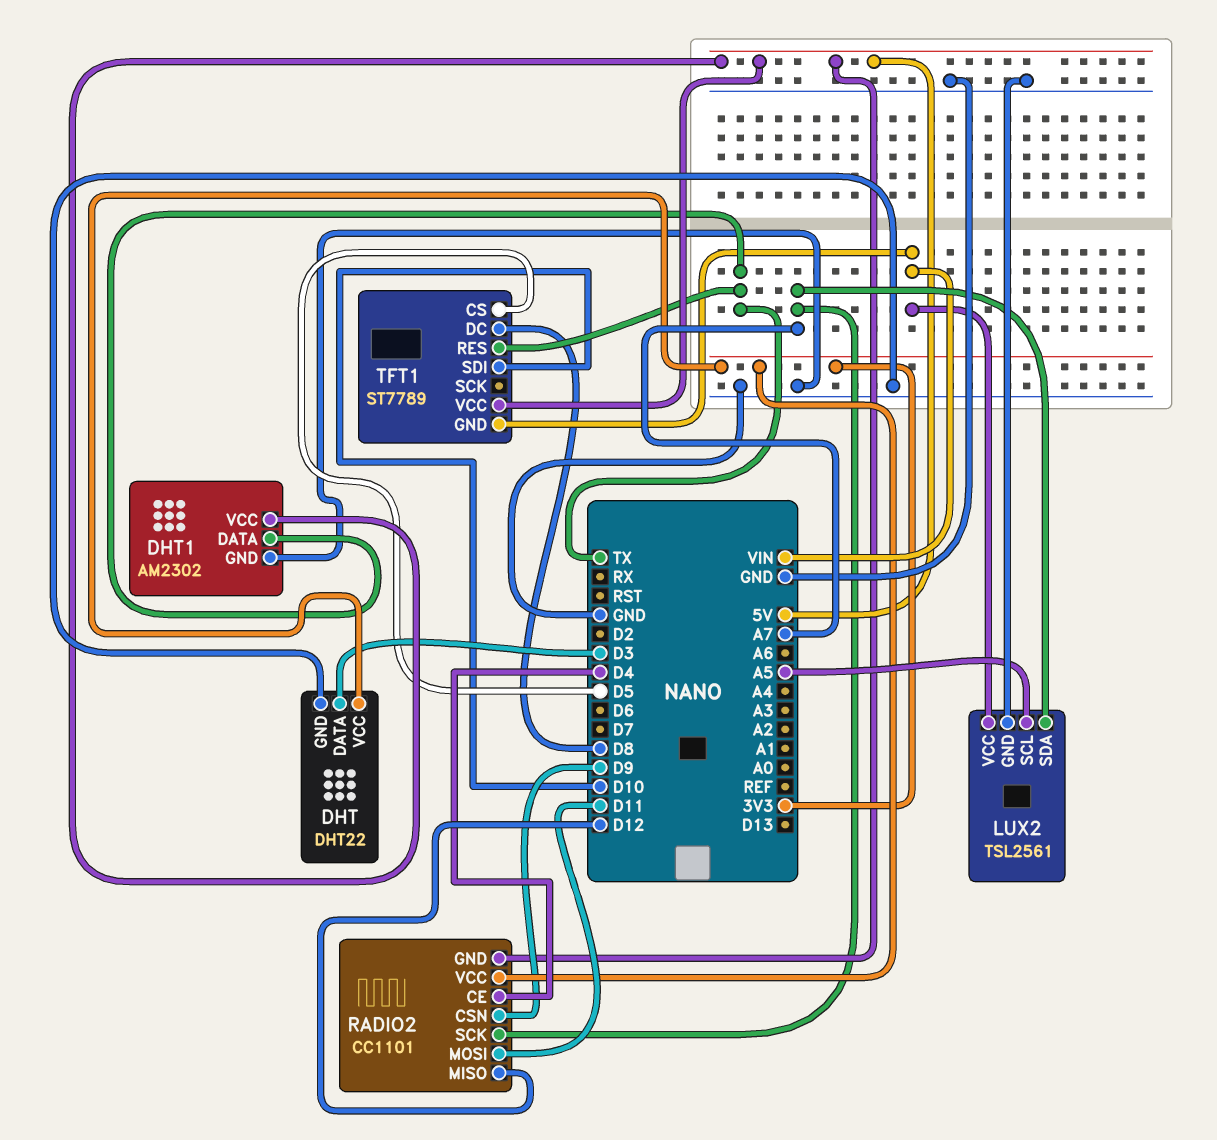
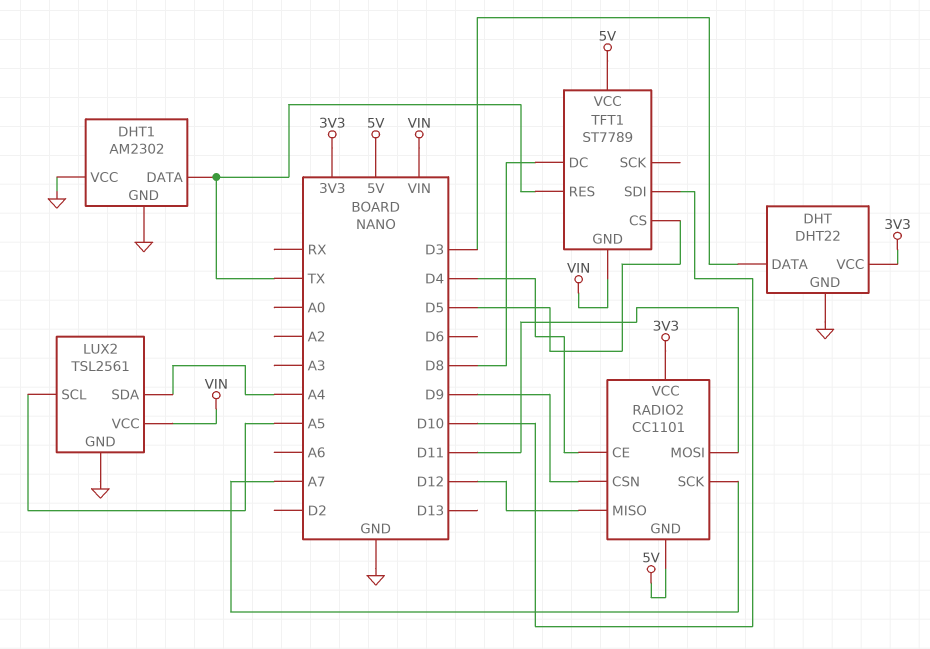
DHT1 pin VCC: 5V -> GND
LUX2 pin SDA: A7 -> A4

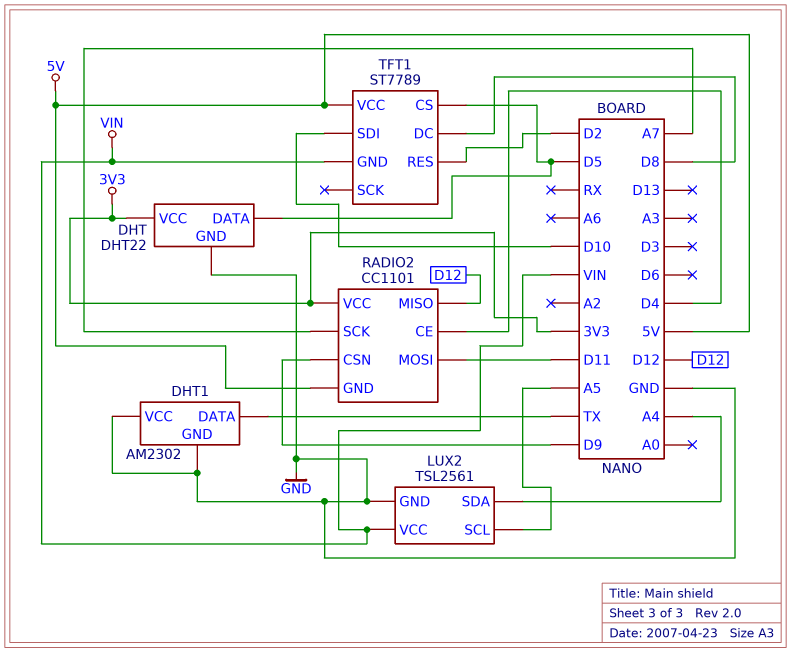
DHT pin DATA: D3 -> D5
TFT1 pin RES: TX -> D2

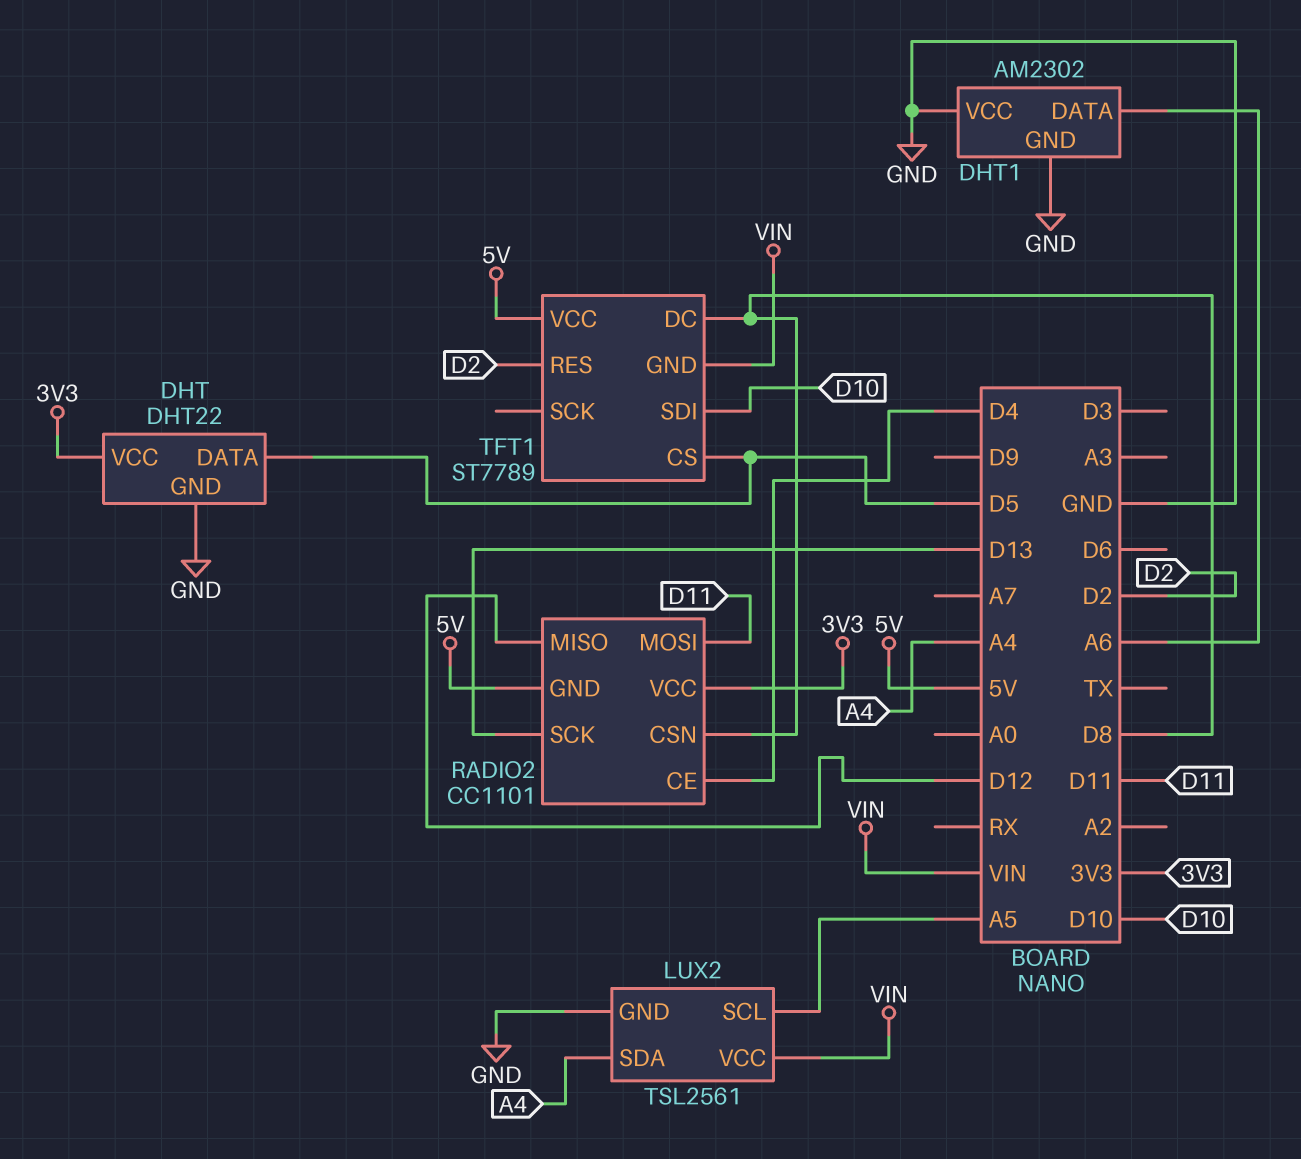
DHT1 pin DATA: TX -> A6
RADIO2 pin CSN: D9 -> D8
RADIO2 pin SCK: A7 -> D13

